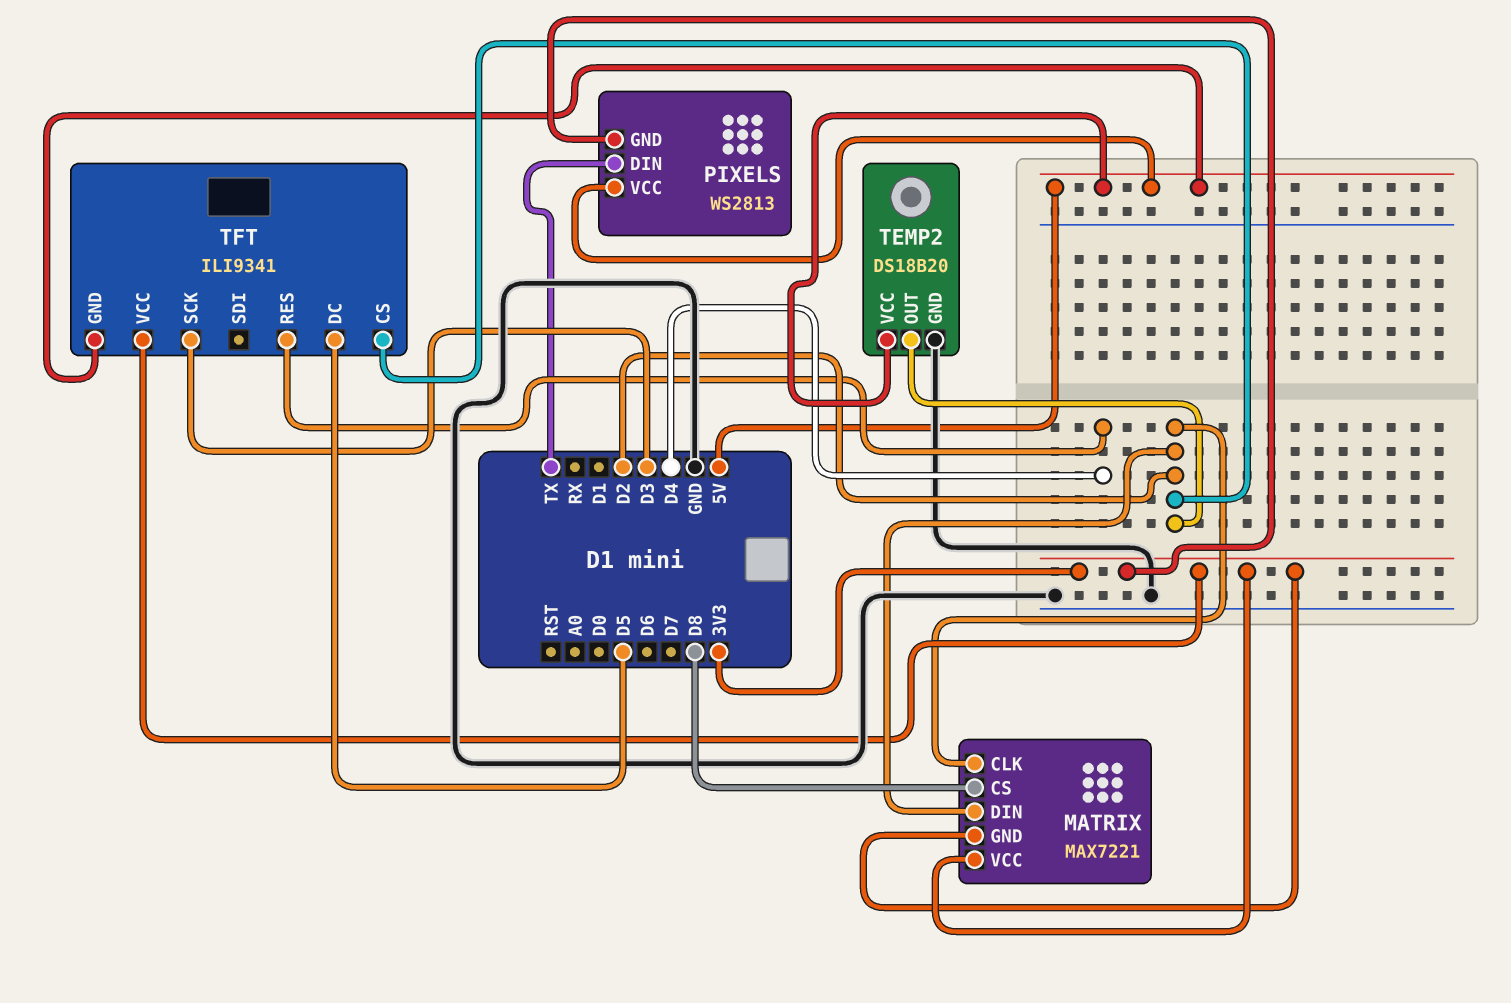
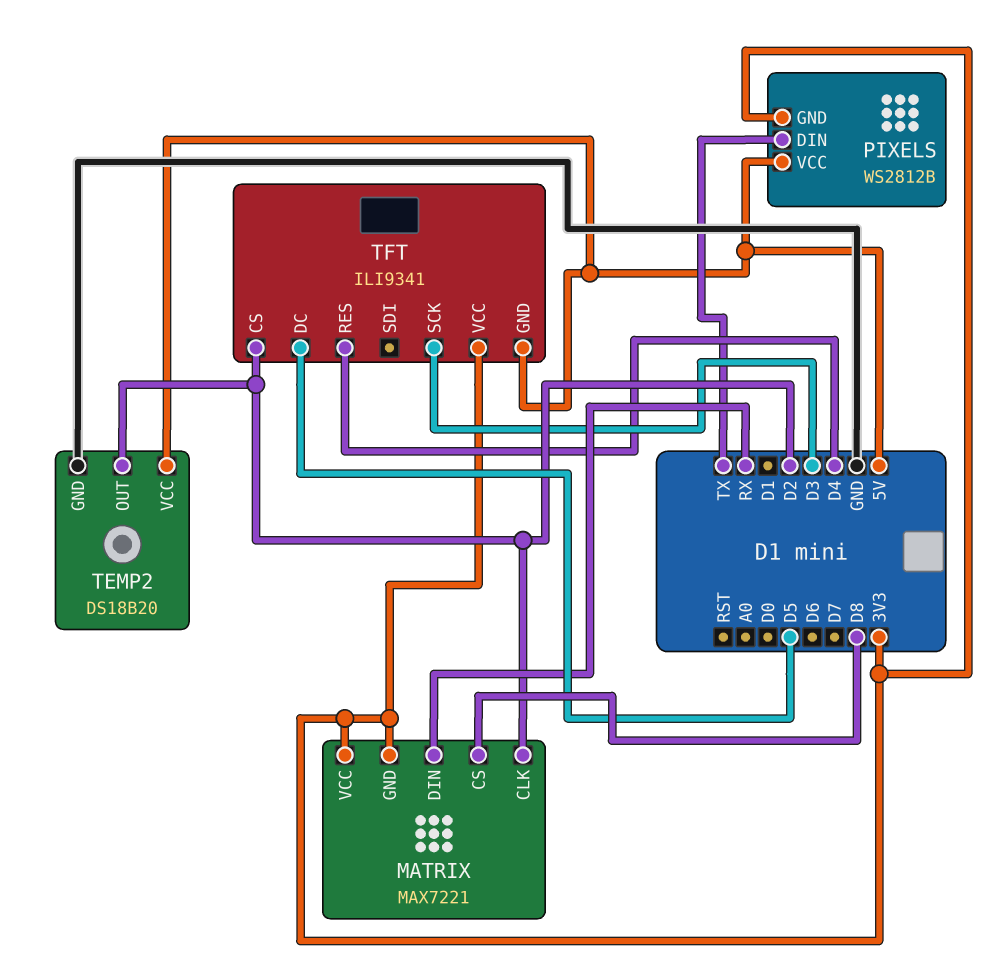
MATRIX pin DIN: D2 -> RX
PIXELS: WS2813 -> WS2812B

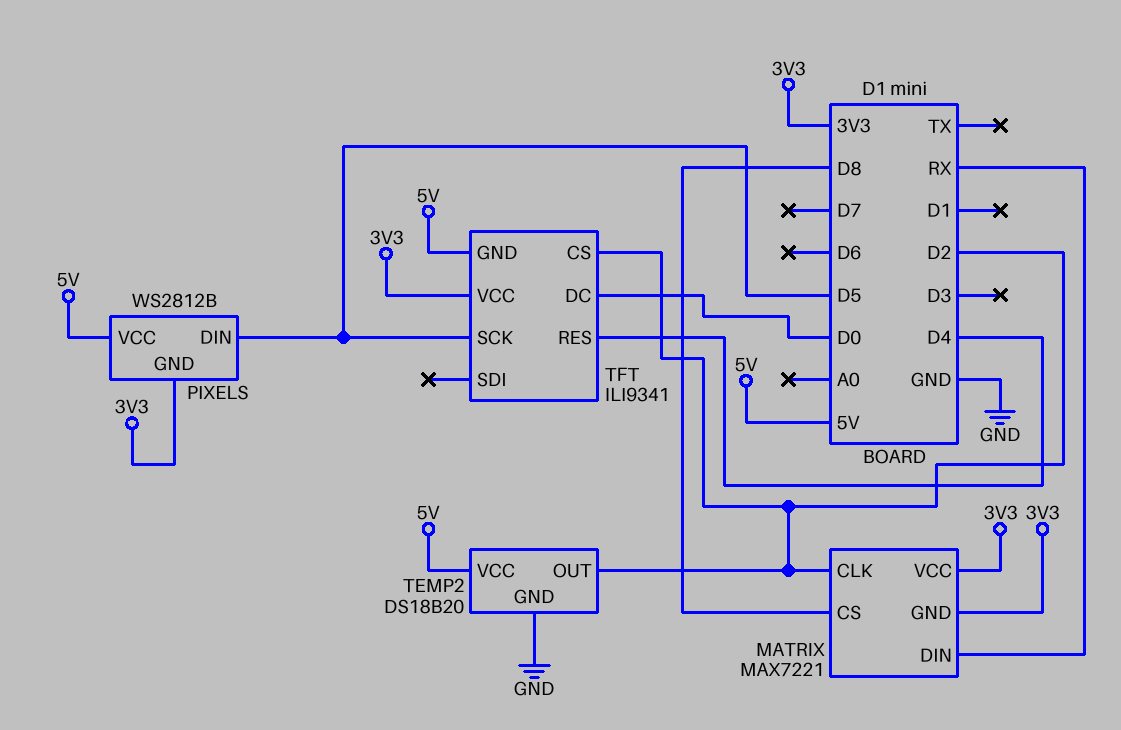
PIXELS pin DIN: TX -> D5
TFT pin DC: D5 -> D0
TFT pin SCK: D3 -> D5

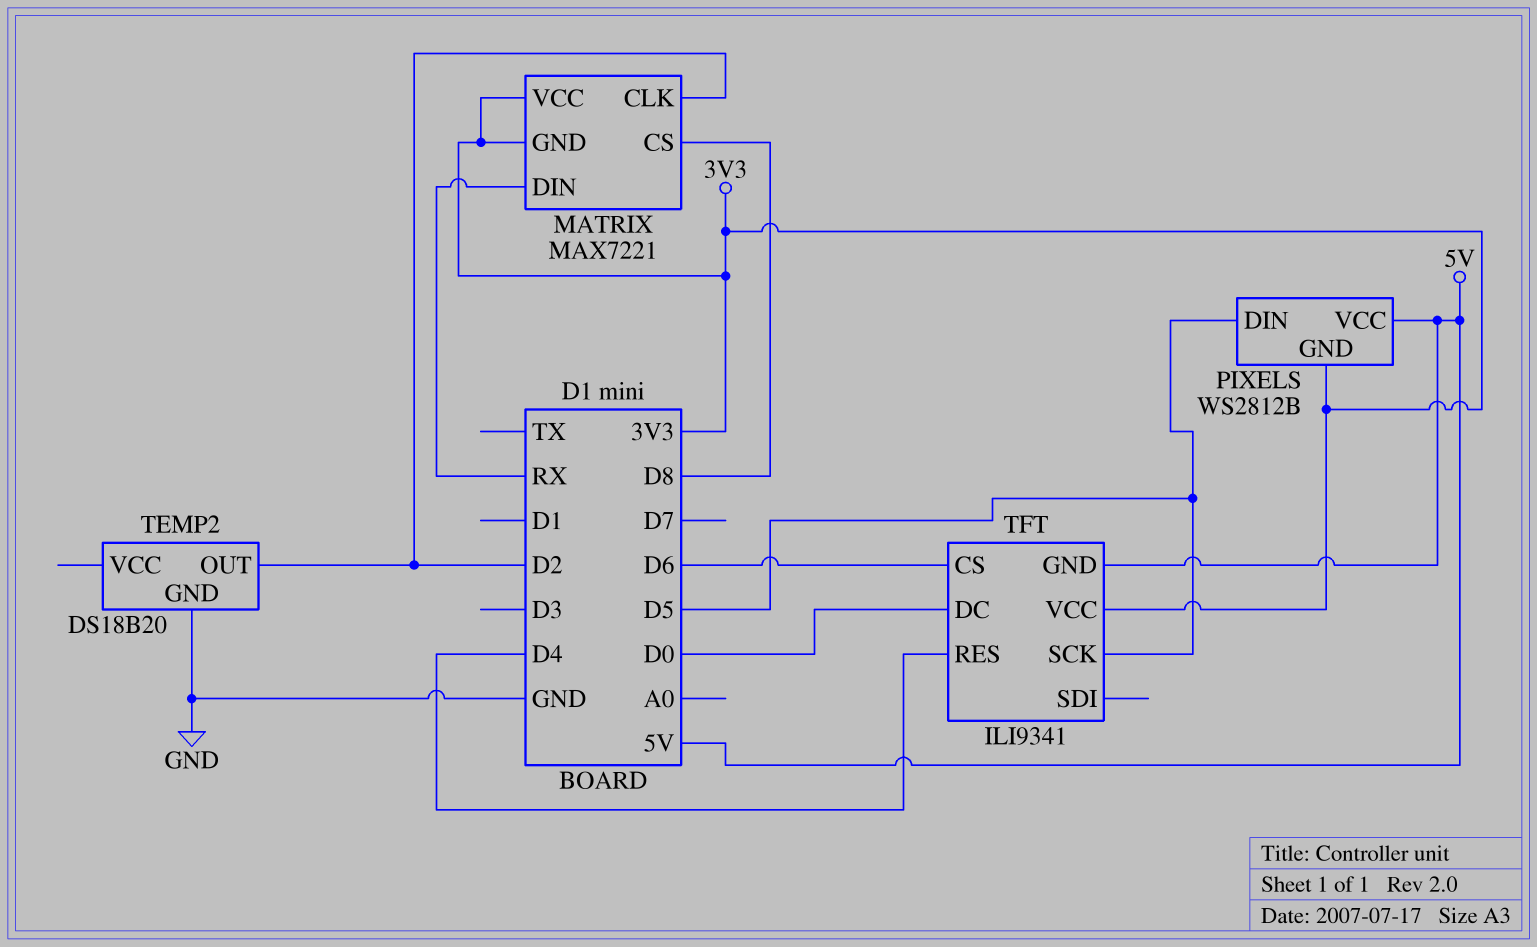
TEMP2 pin VCC: 5V -> none
TFT pin CS: D2 -> D6

